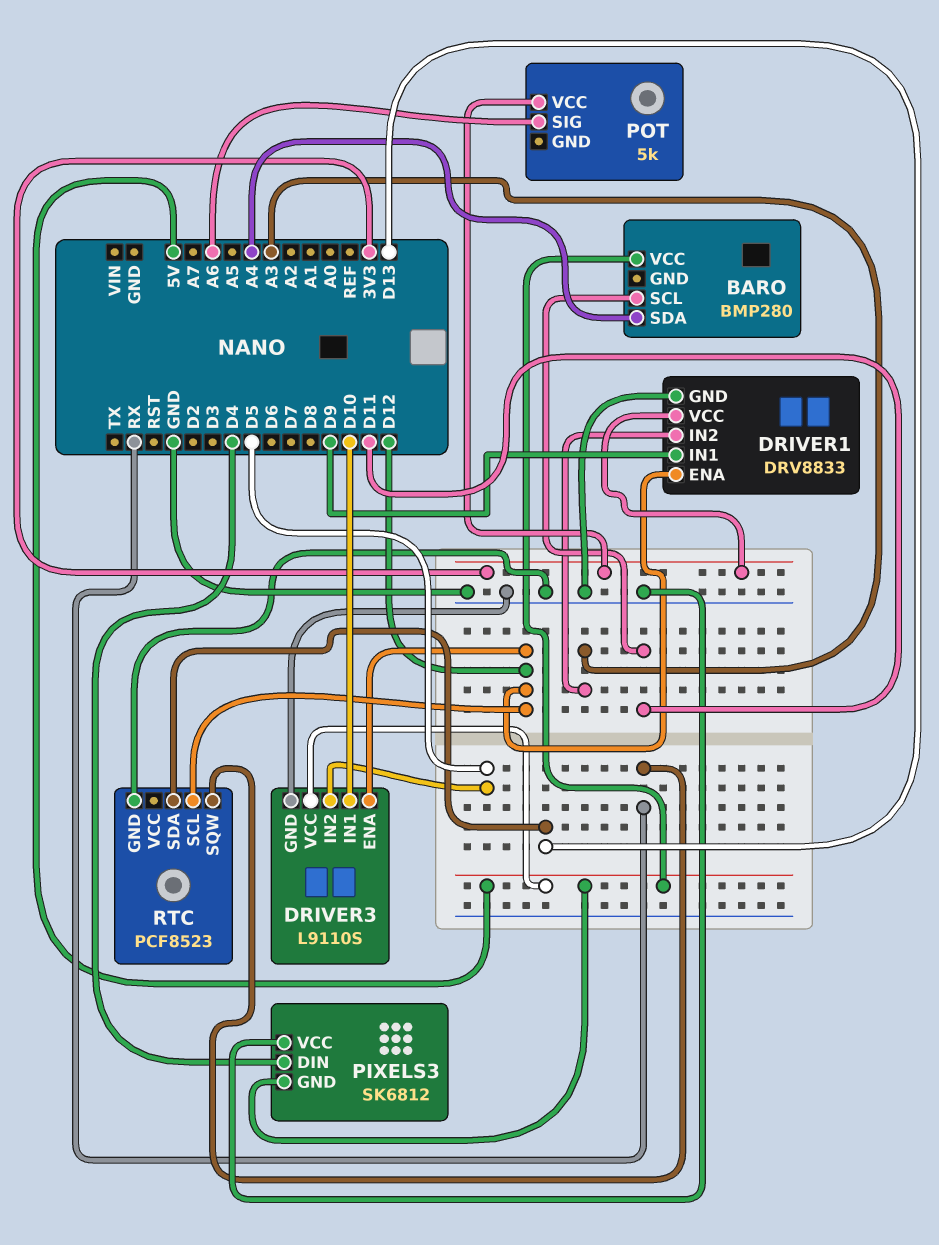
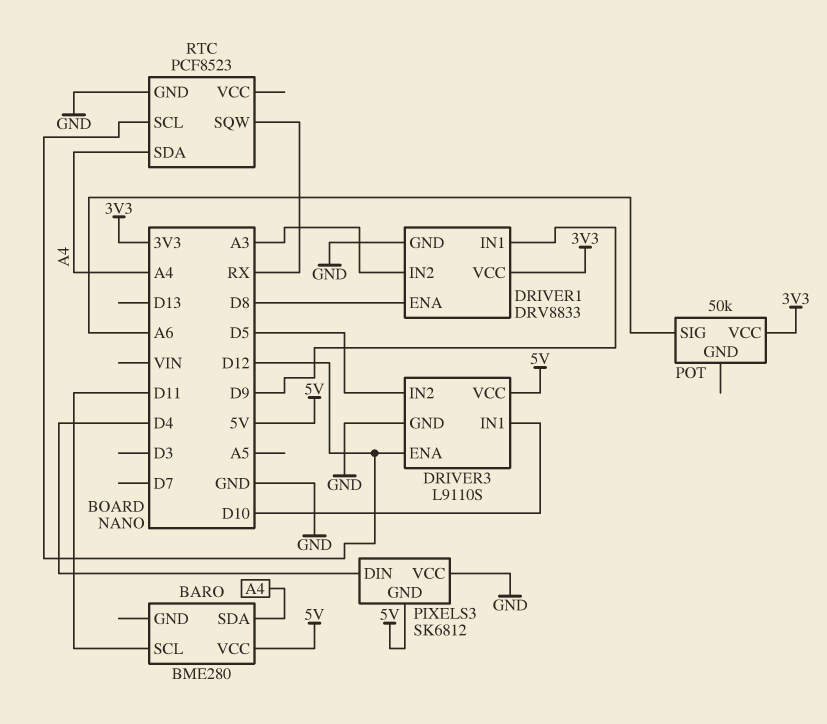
BARO: BMP280 -> BME280
DRIVER1 pin ENA: D12 -> D8
POT: 5k -> 50k
RTC pin SDA: D13 -> A4

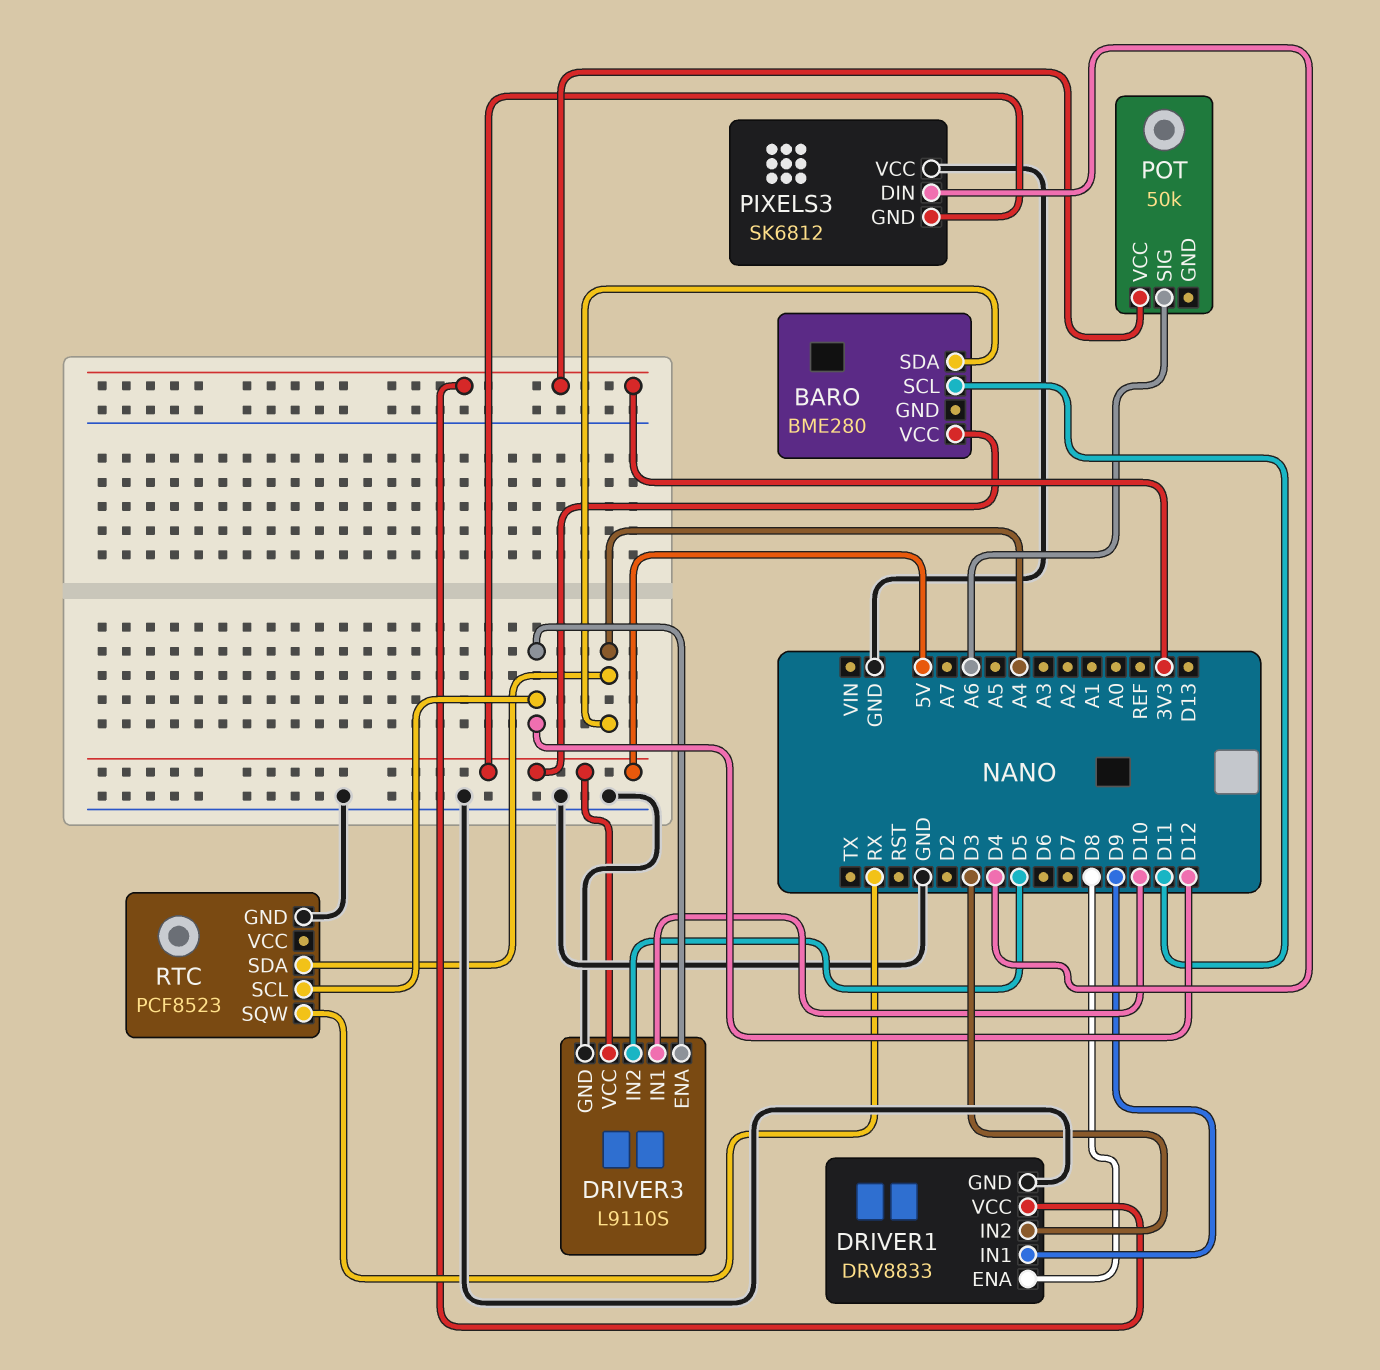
DRIVER1 pin IN2: A3 -> D3

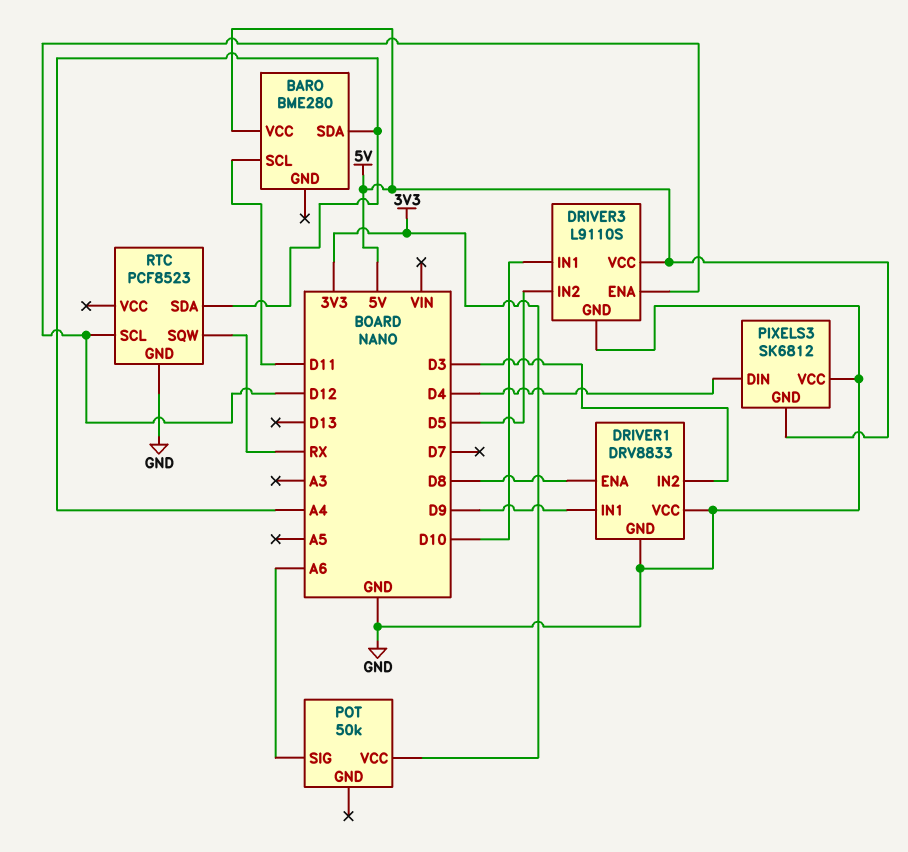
DRIVER1 pin VCC: 3V3 -> GND

